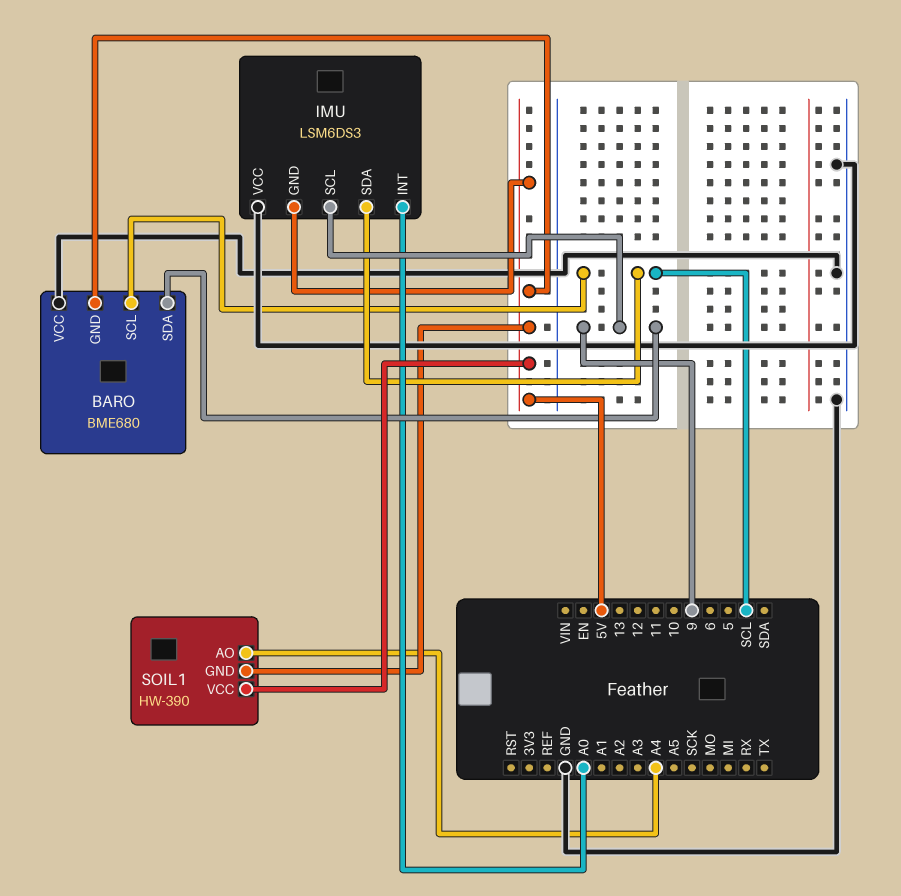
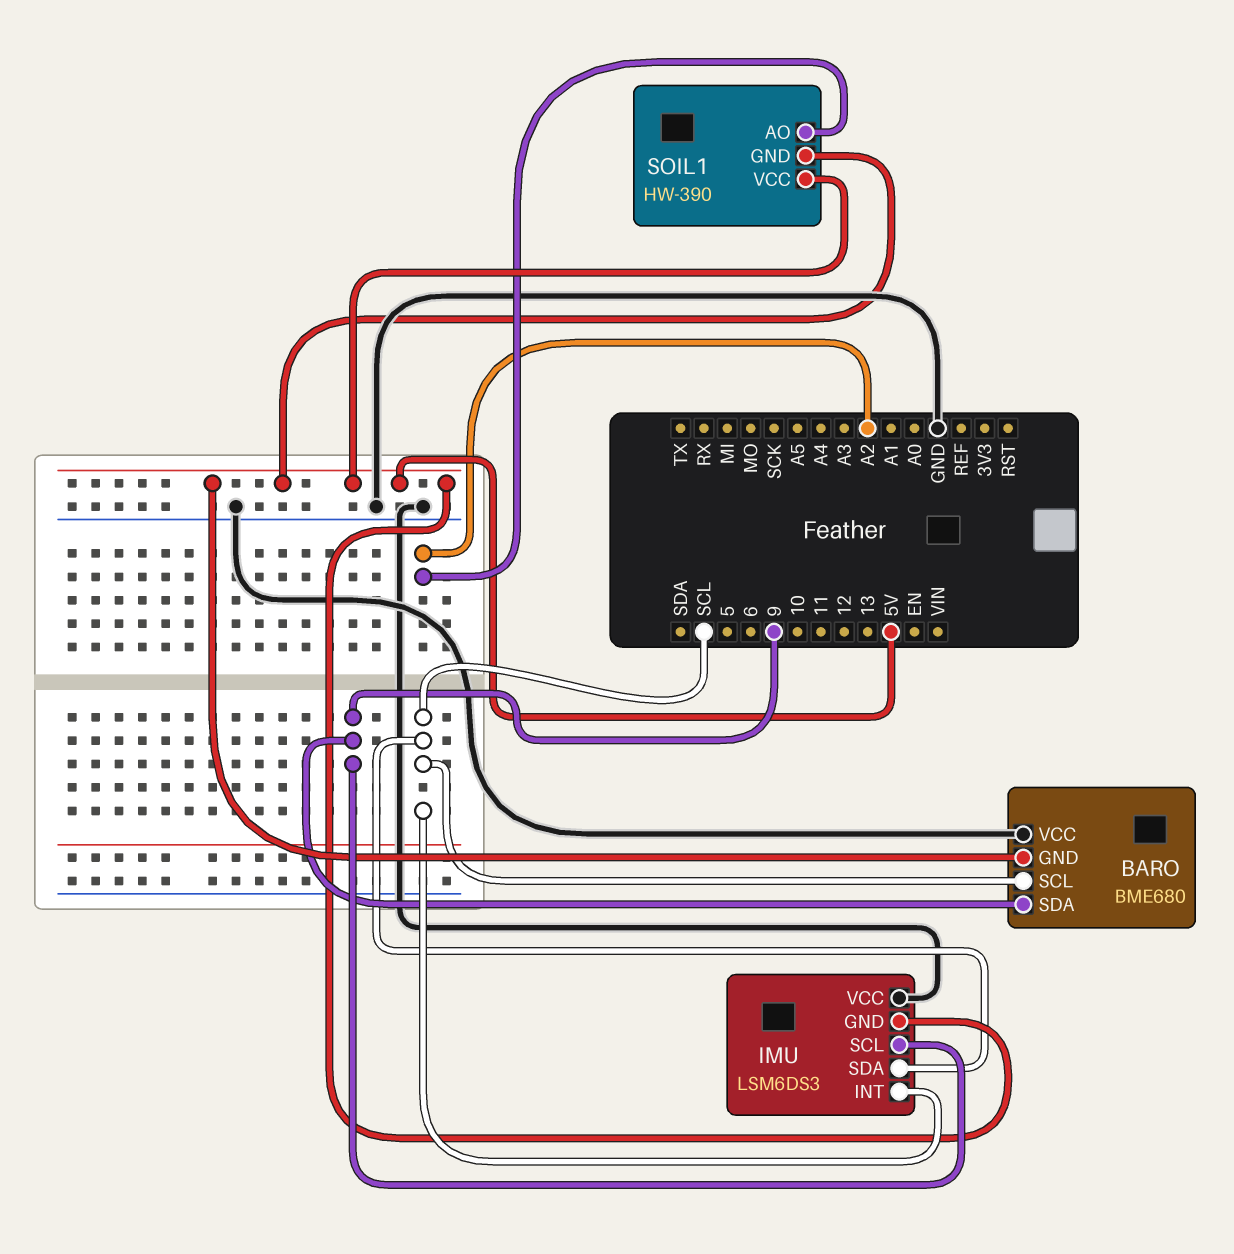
IMU pin INT: A0 -> SCL
SOIL1 pin AO: A4 -> A2

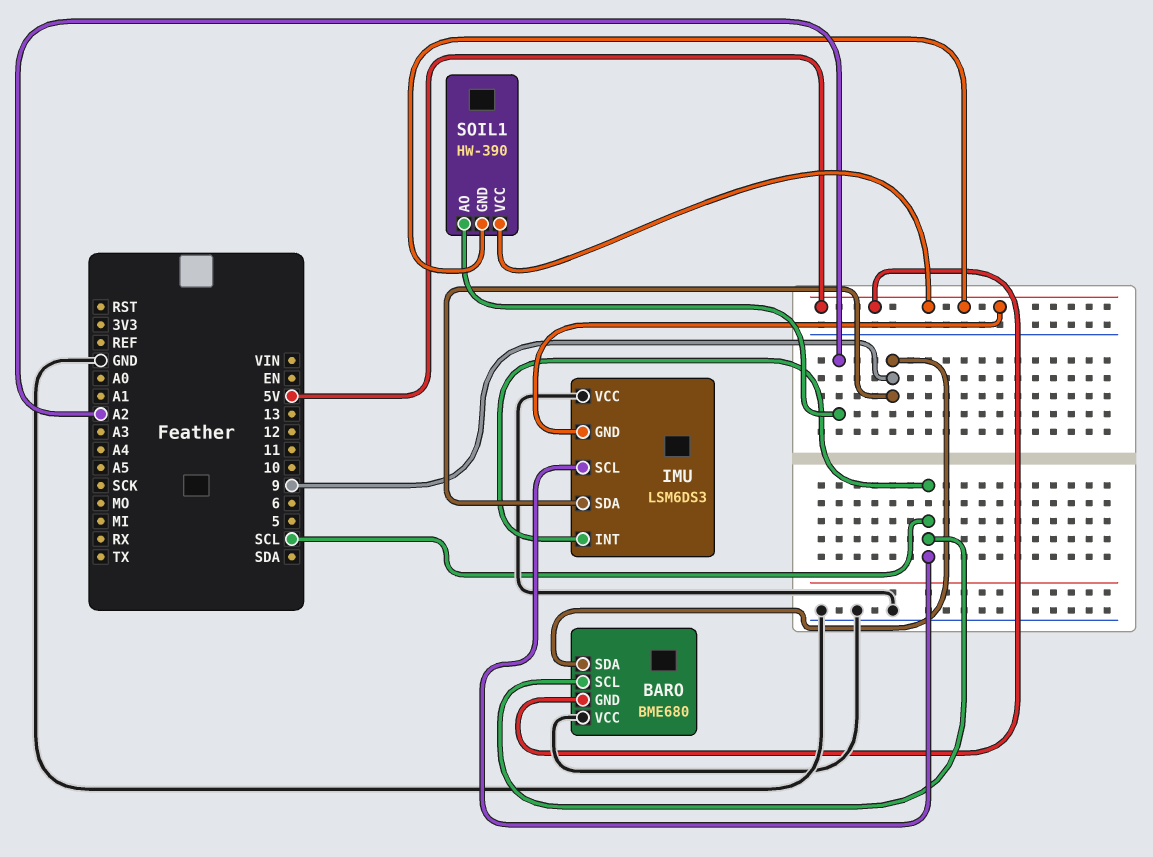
IMU pin SCL: 9 -> SCL
IMU pin SDA: SCL -> 9

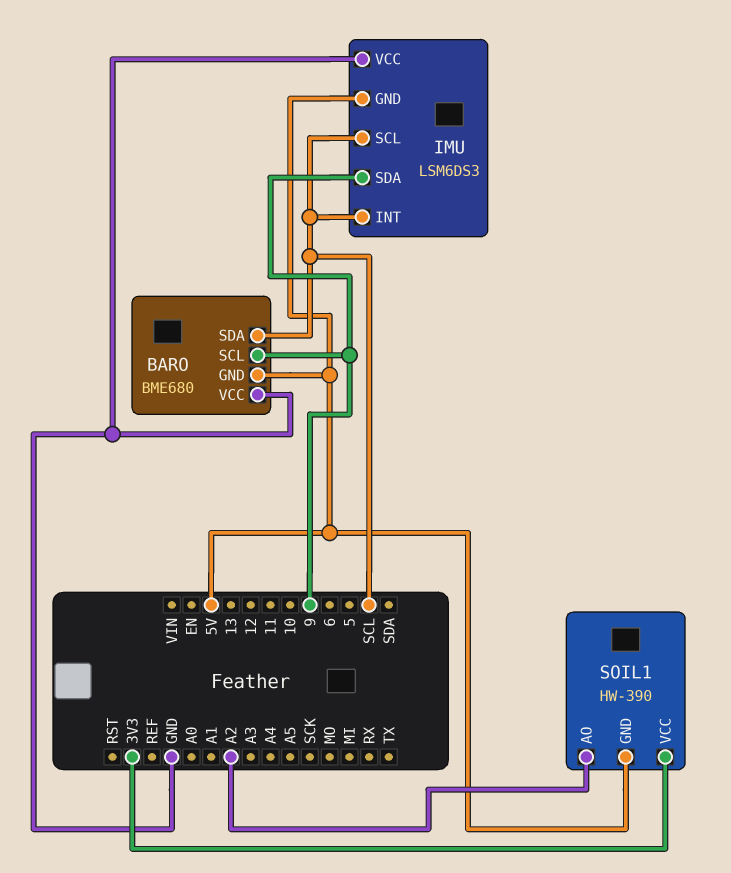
BARO pin SCL: SCL -> 9
BARO pin SDA: 9 -> SCL
SOIL1 pin VCC: 5V -> 3V3

